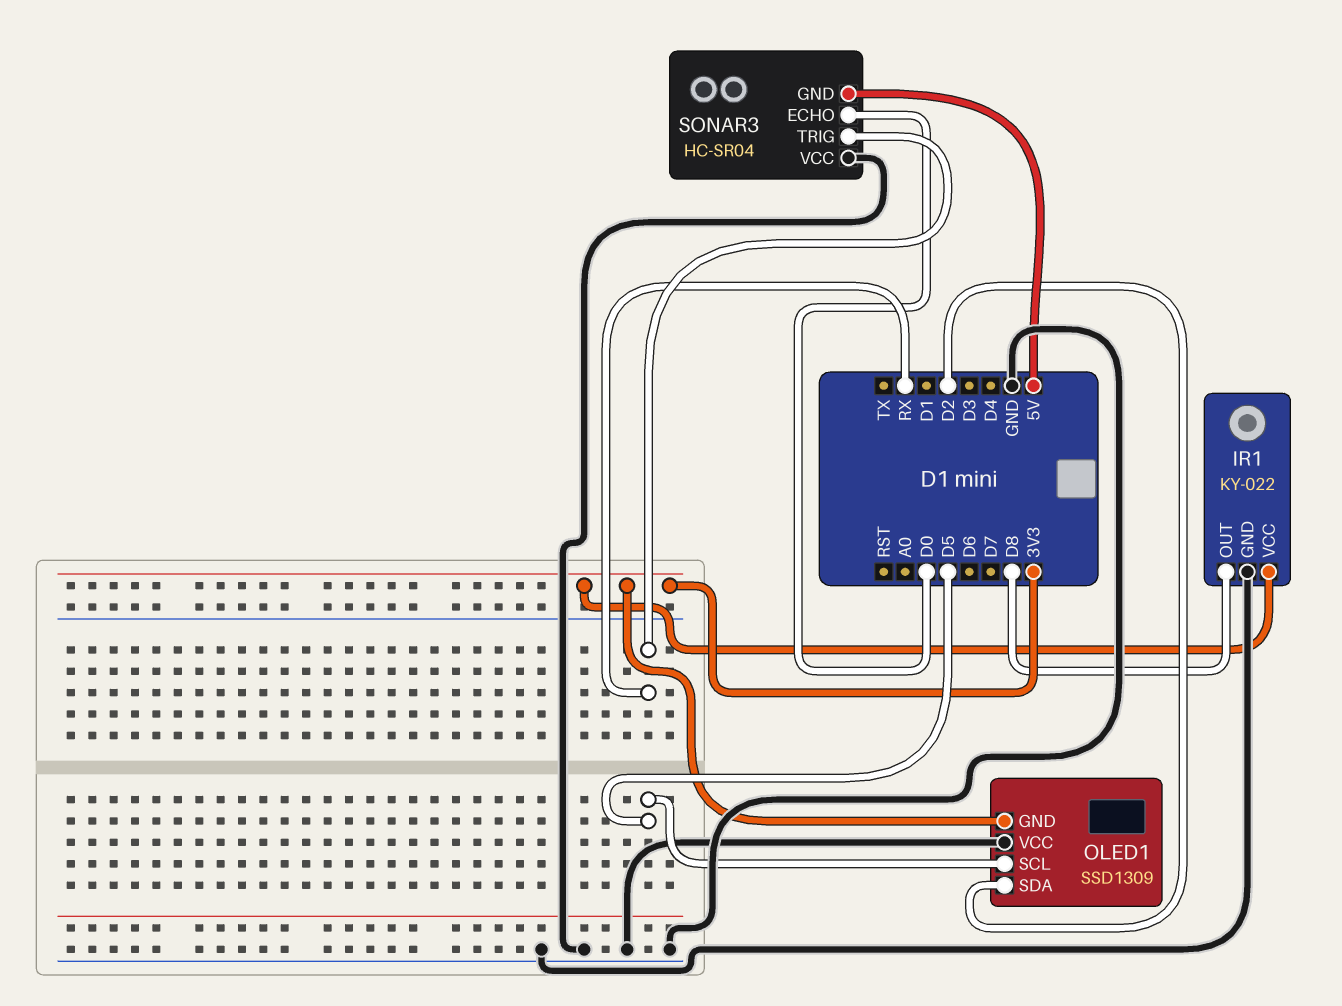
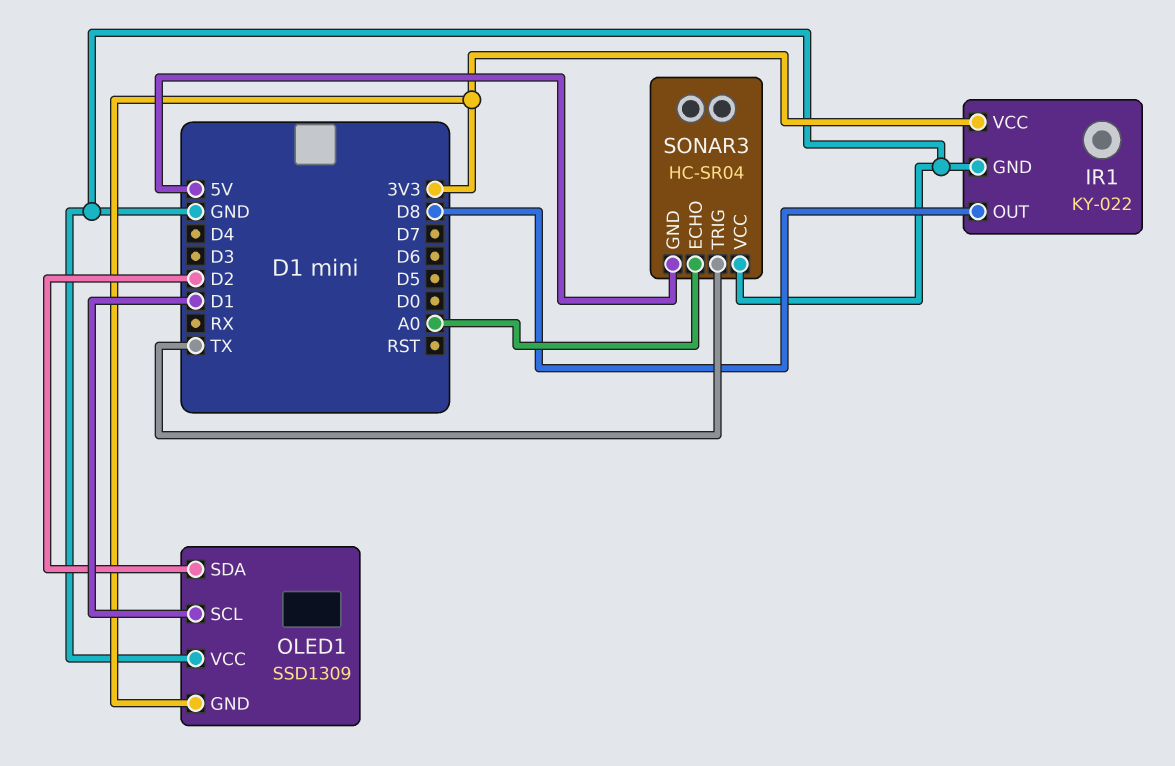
OLED1 pin SCL: D5 -> D1
SONAR3 pin ECHO: D0 -> A0
SONAR3 pin TRIG: RX -> TX

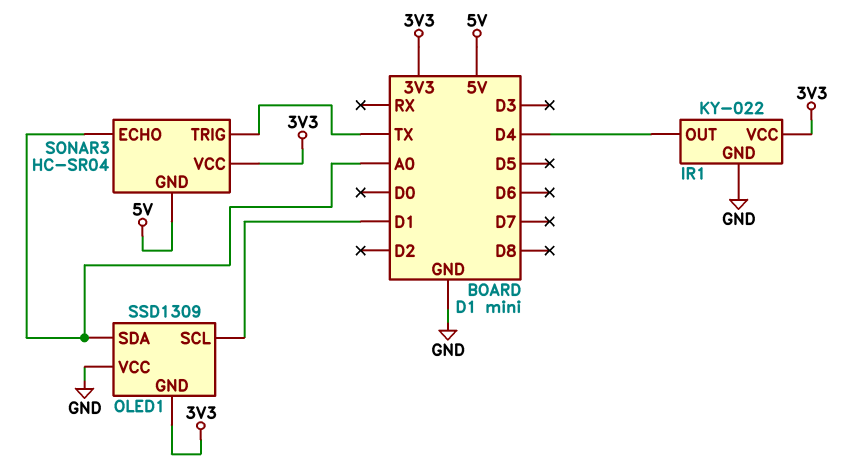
IR1 pin OUT: D8 -> D4
OLED1 pin SDA: D2 -> A0
SONAR3 pin VCC: GND -> 3V3

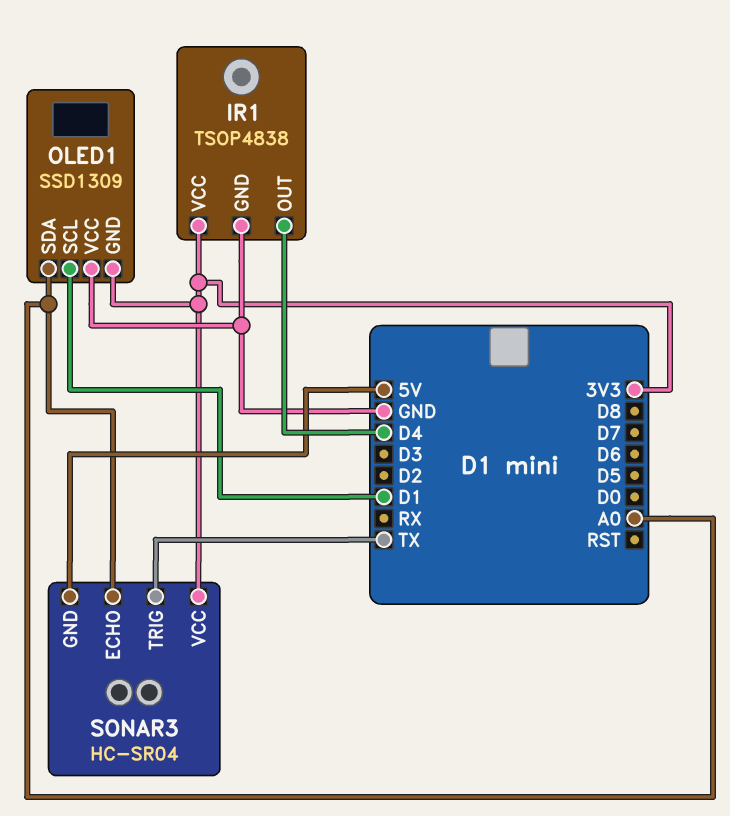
IR1: KY-022 -> TSOP4838

